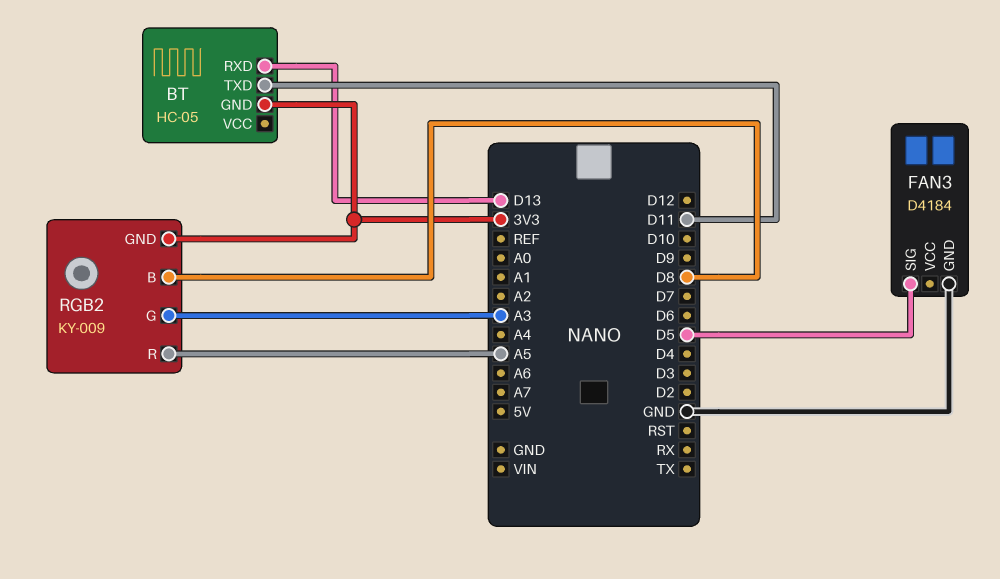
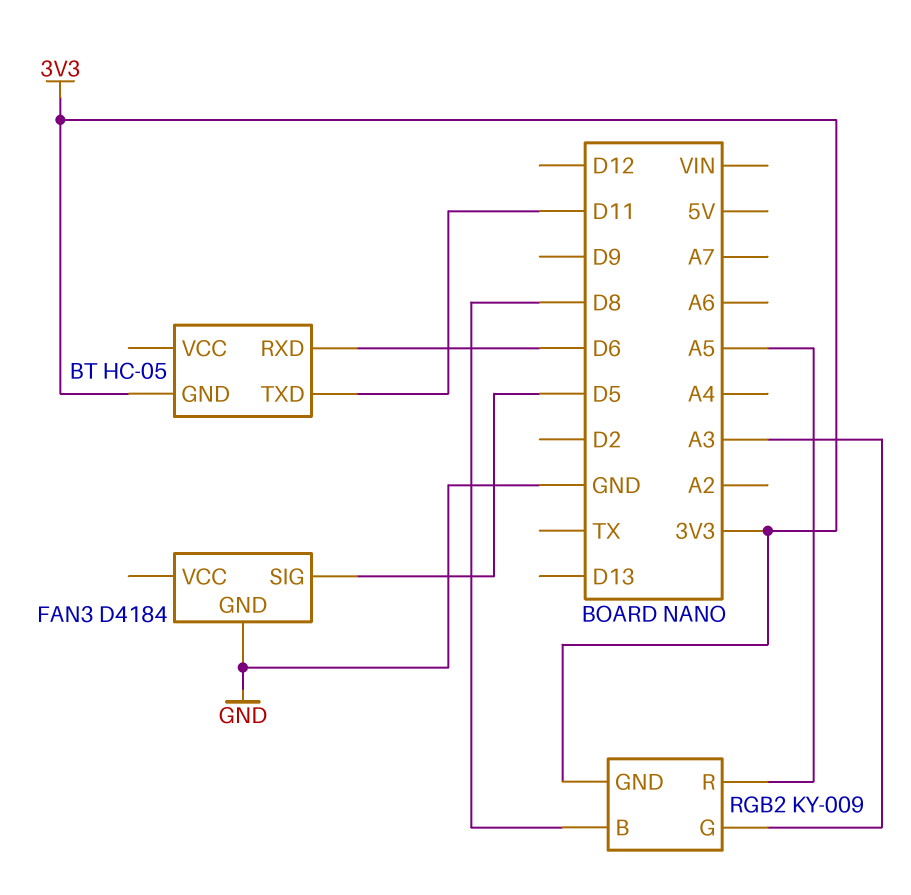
BT pin RXD: D13 -> D6

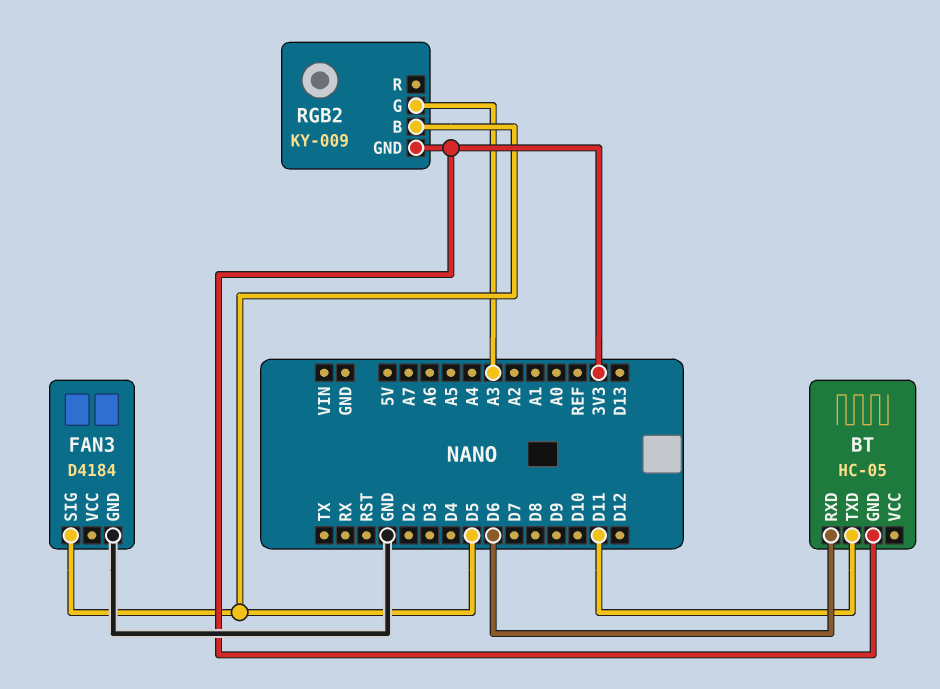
RGB2 pin B: D8 -> D5
RGB2 pin R: A5 -> none

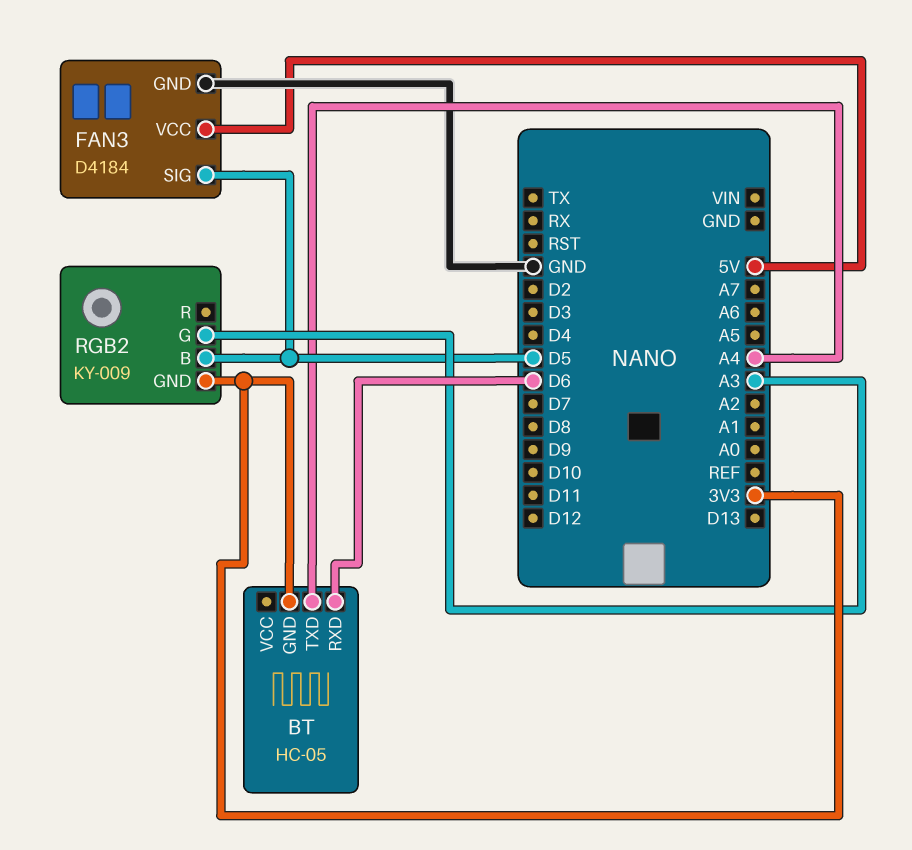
BT pin TXD: D11 -> A4
FAN3 pin VCC: none -> 5V

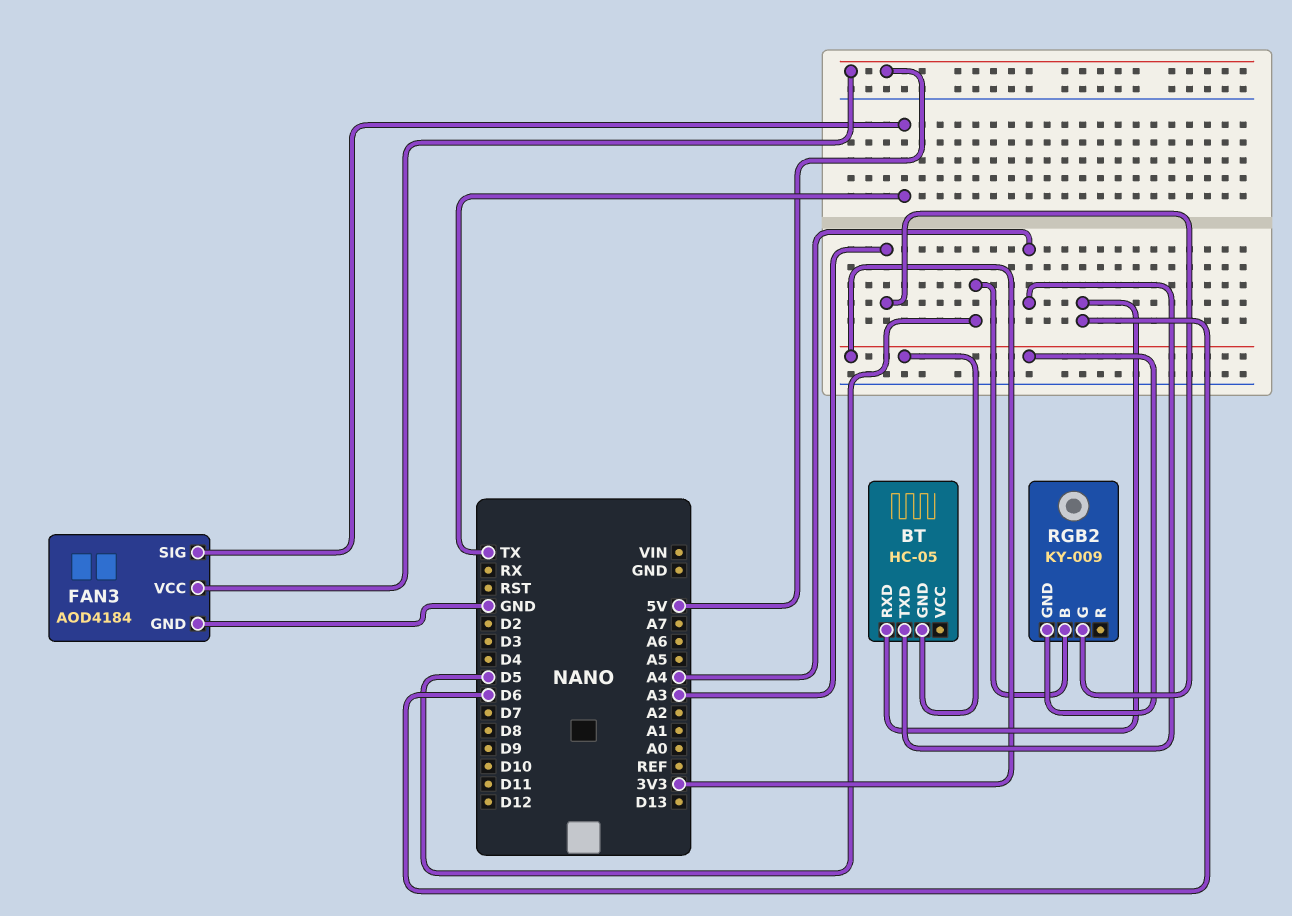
FAN3: D4184 -> AOD4184
FAN3 pin SIG: D5 -> TX

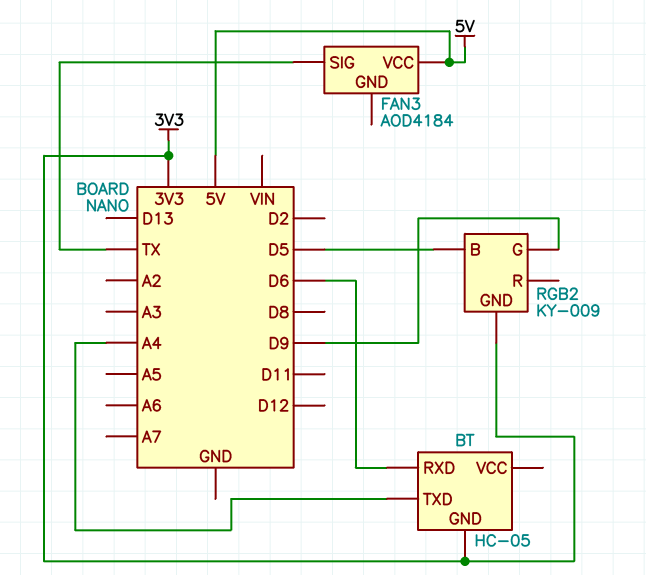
FAN3 pin GND: GND -> none
RGB2 pin G: A3 -> D9

